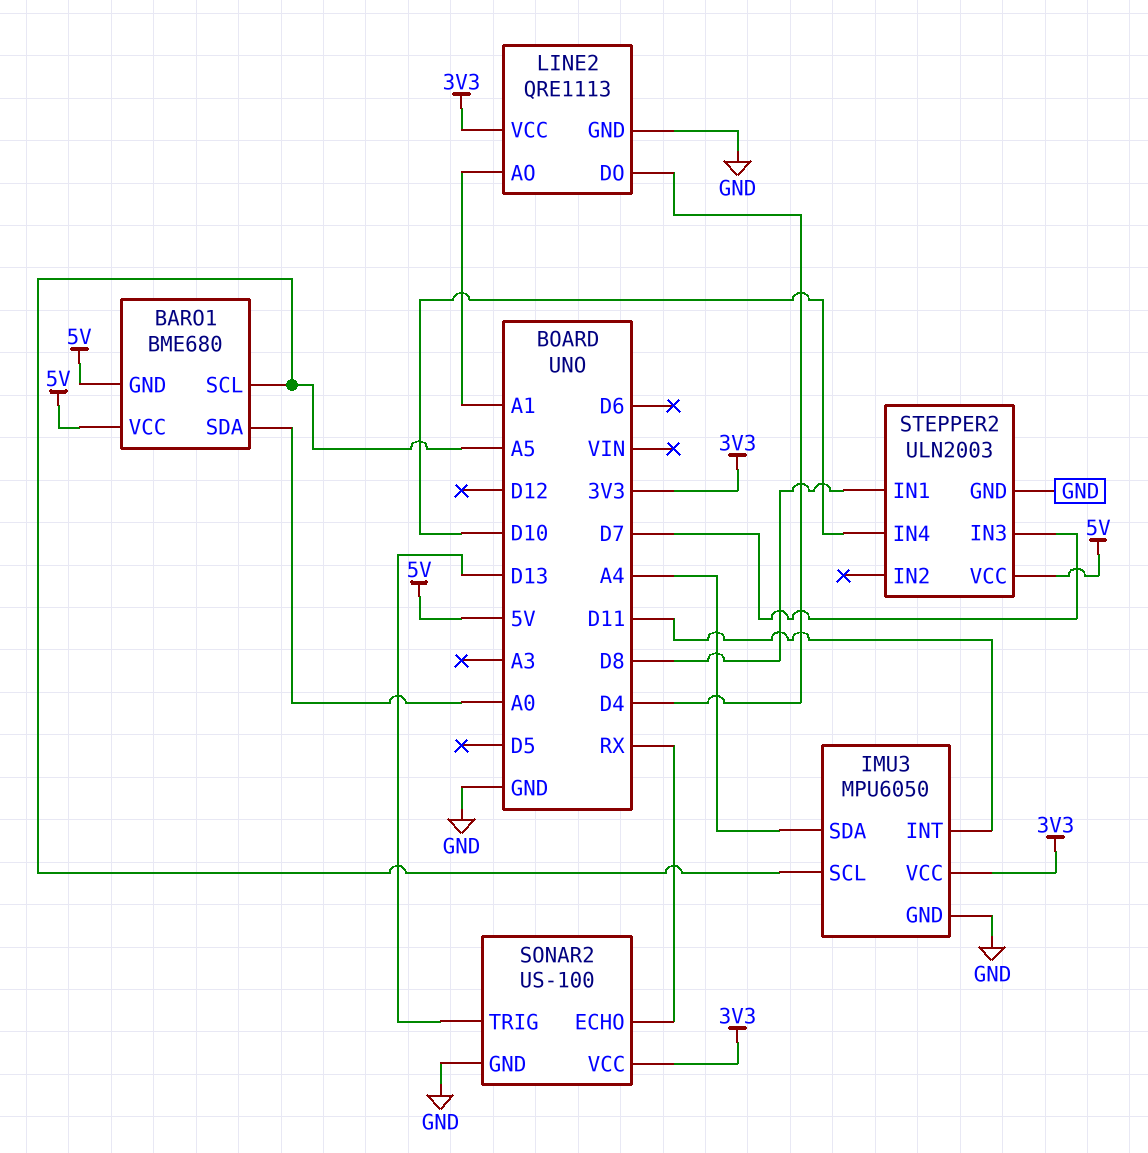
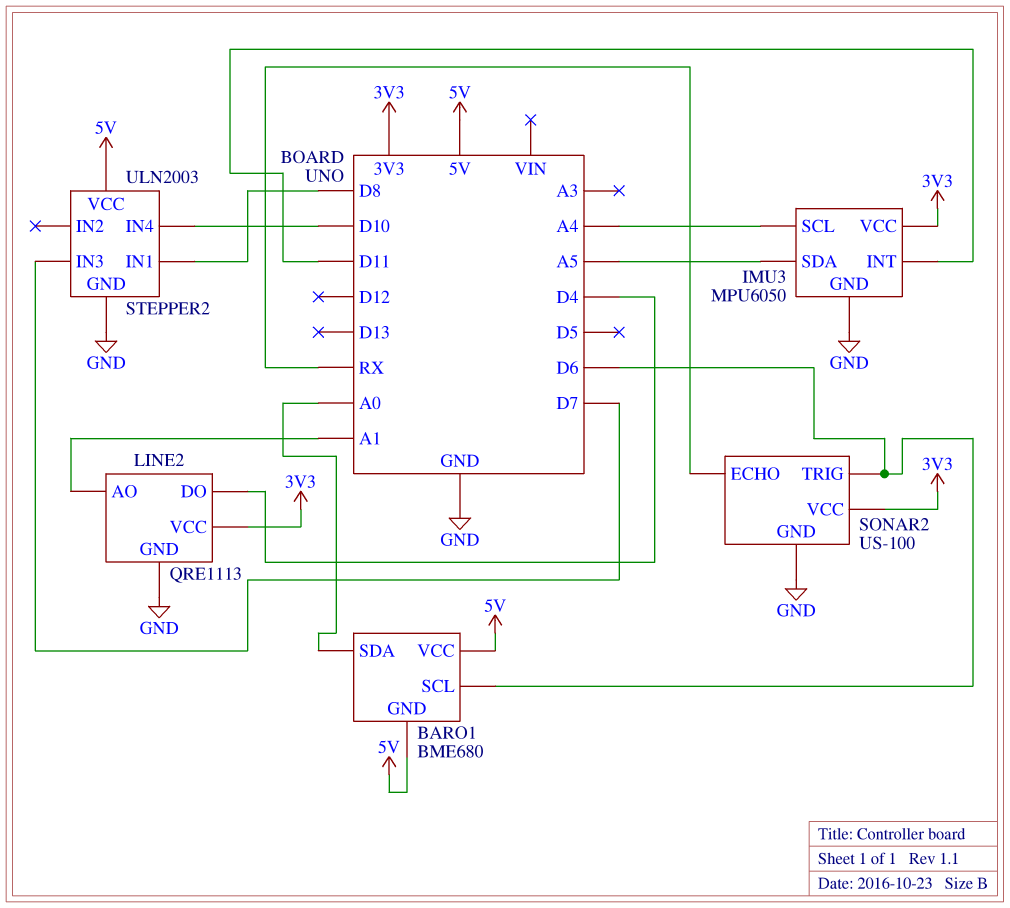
BARO1 pin SCL: A5 -> D6
IMU3 pin SCL: A5 -> A4
IMU3 pin SDA: A4 -> A5
SONAR2 pin TRIG: D13 -> D6

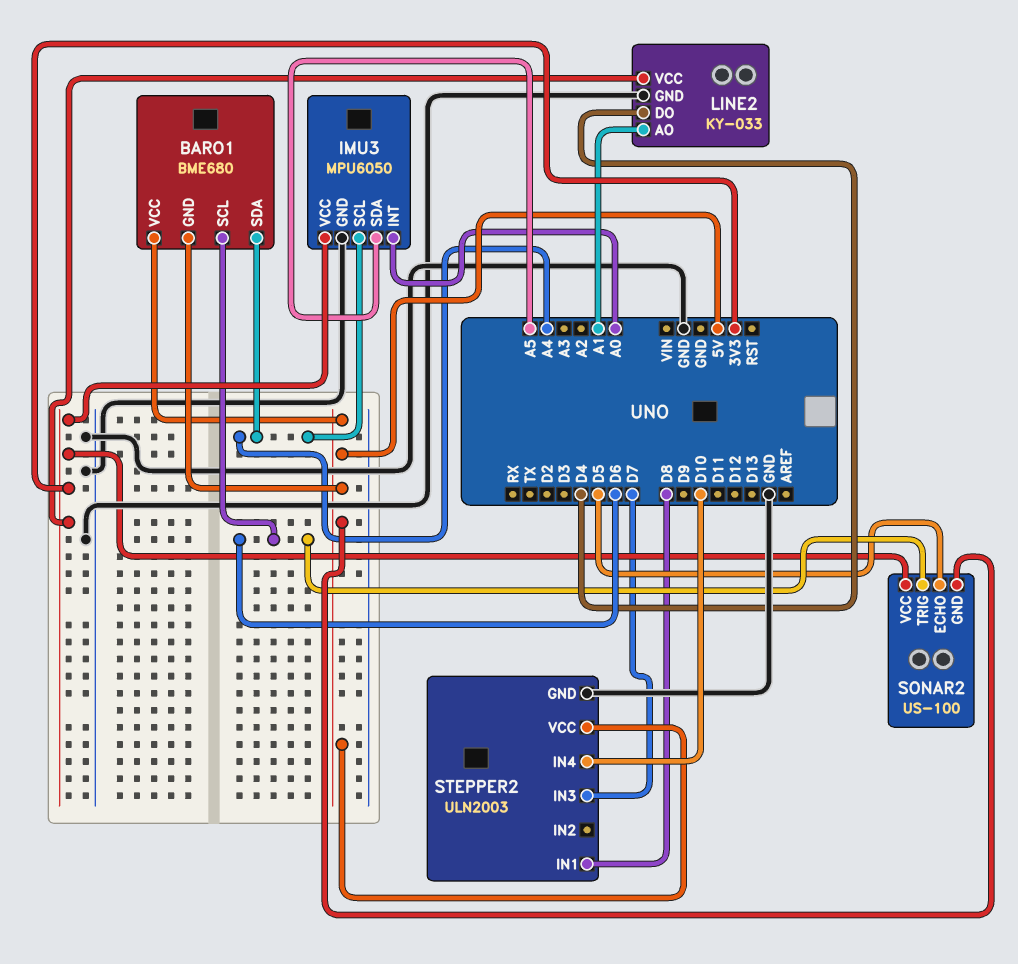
BARO1 pin SDA: A0 -> A4
IMU3 pin INT: D11 -> A0
LINE2: QRE1113 -> KY-033
SONAR2 pin ECHO: RX -> D5
SONAR2 pin GND: GND -> 5V

